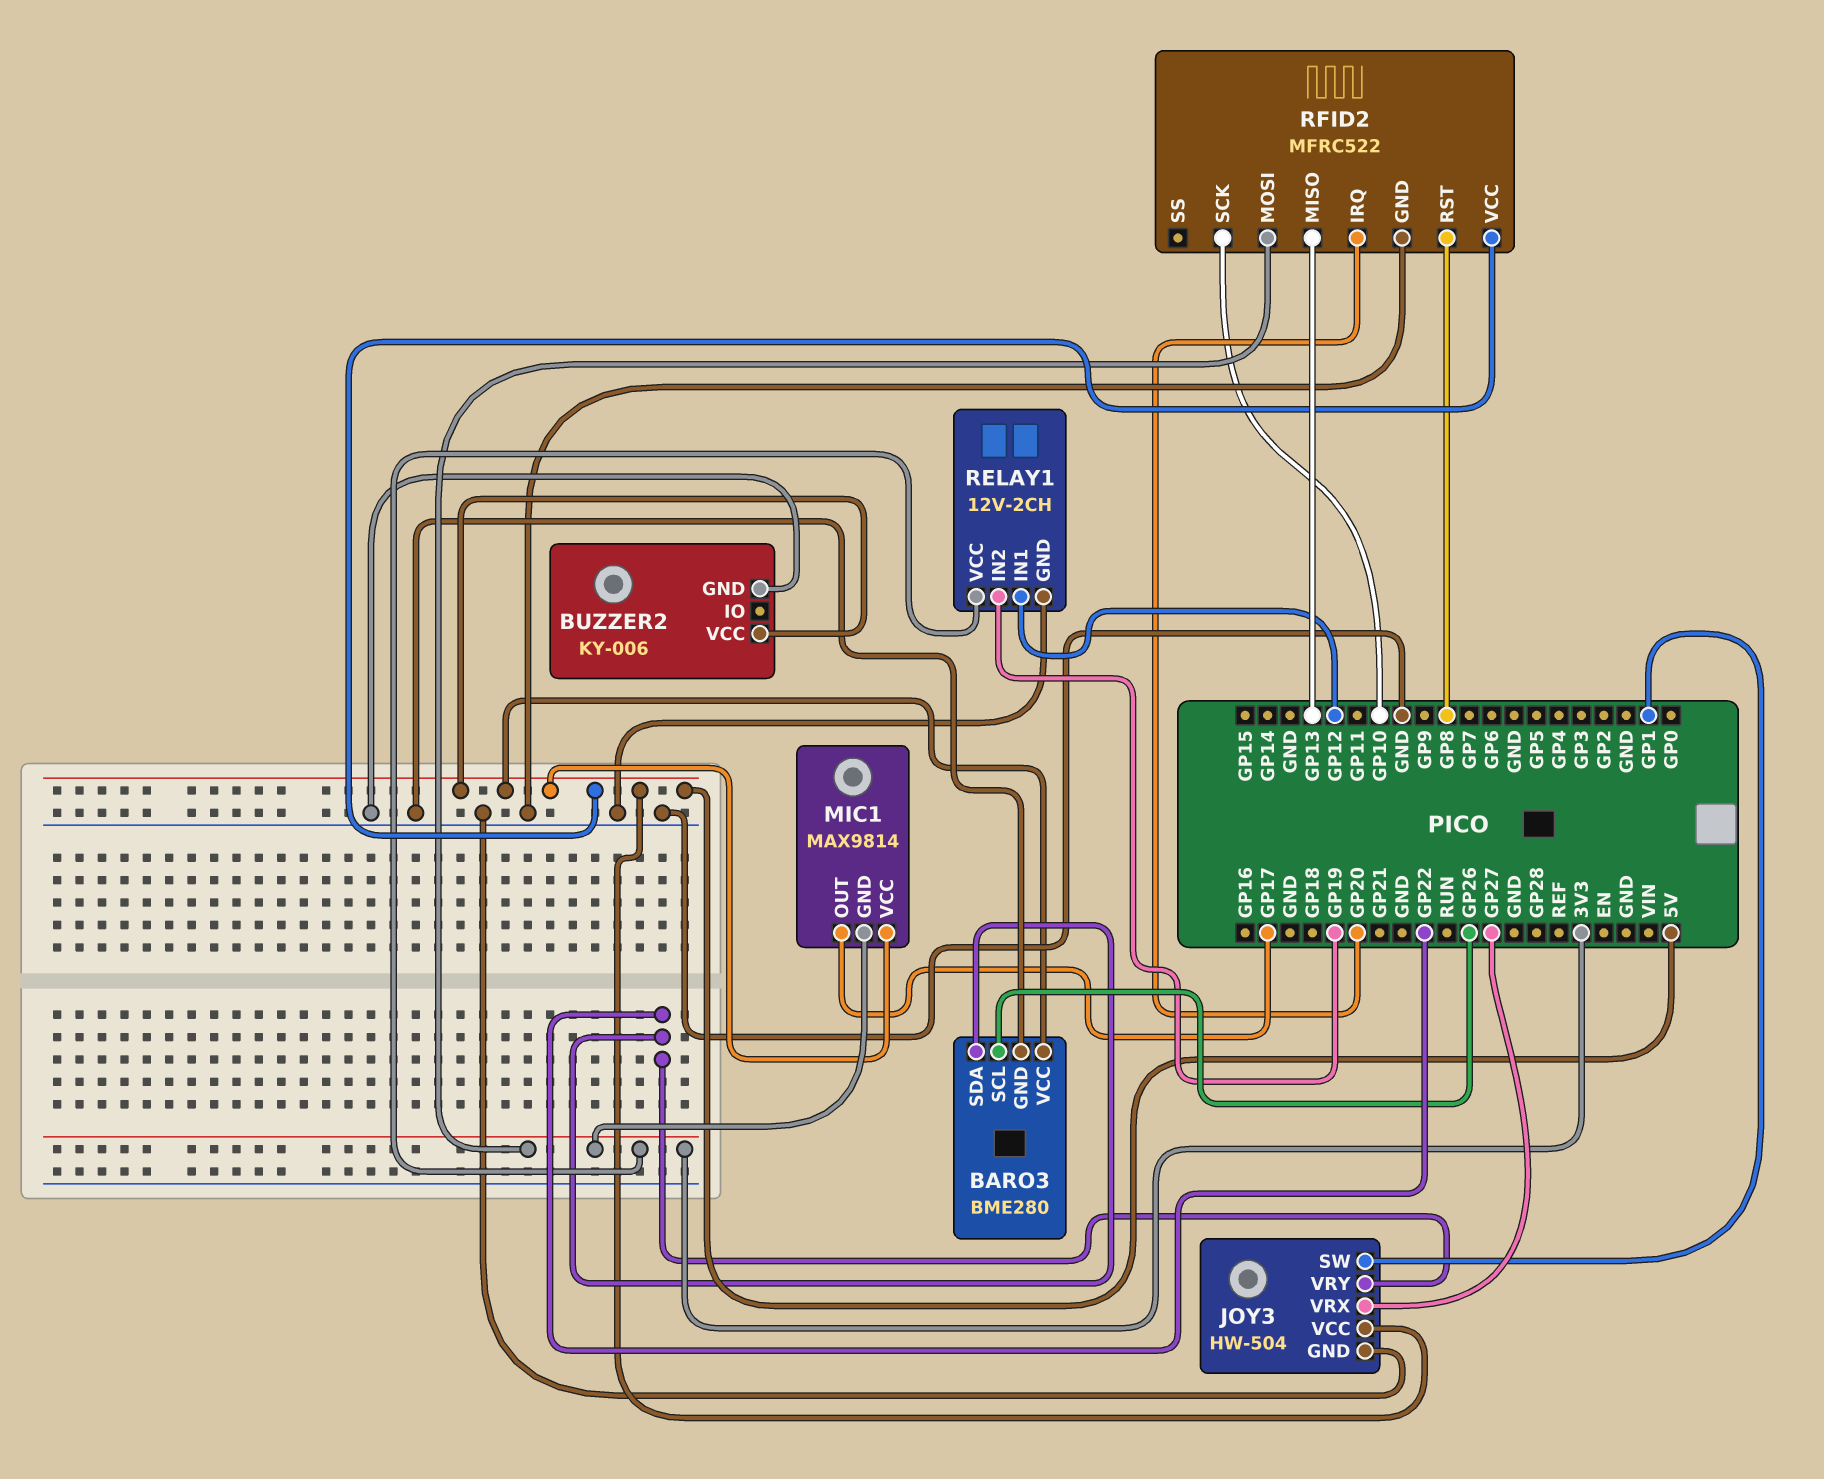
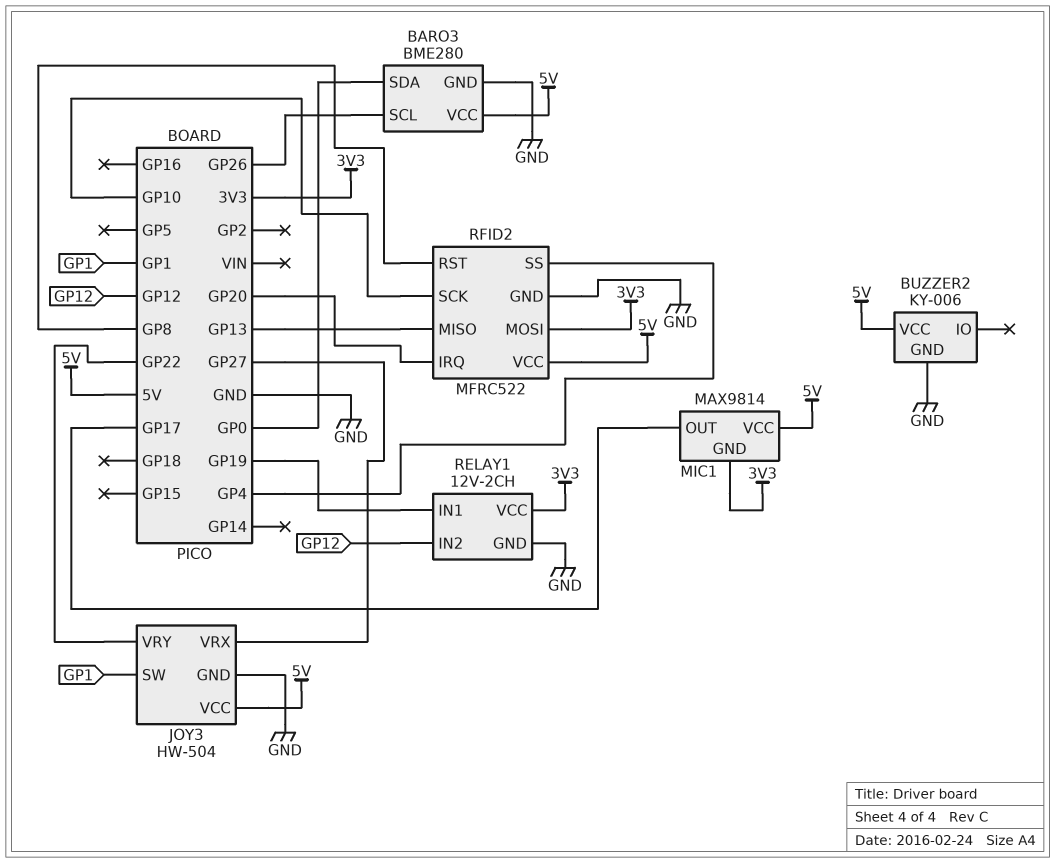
BARO3 pin SDA: GP22 -> GP0
RELAY1 pin IN1: GP12 -> GP19
RELAY1 pin IN2: GP19 -> GP12
RFID2 pin SS: none -> GP4

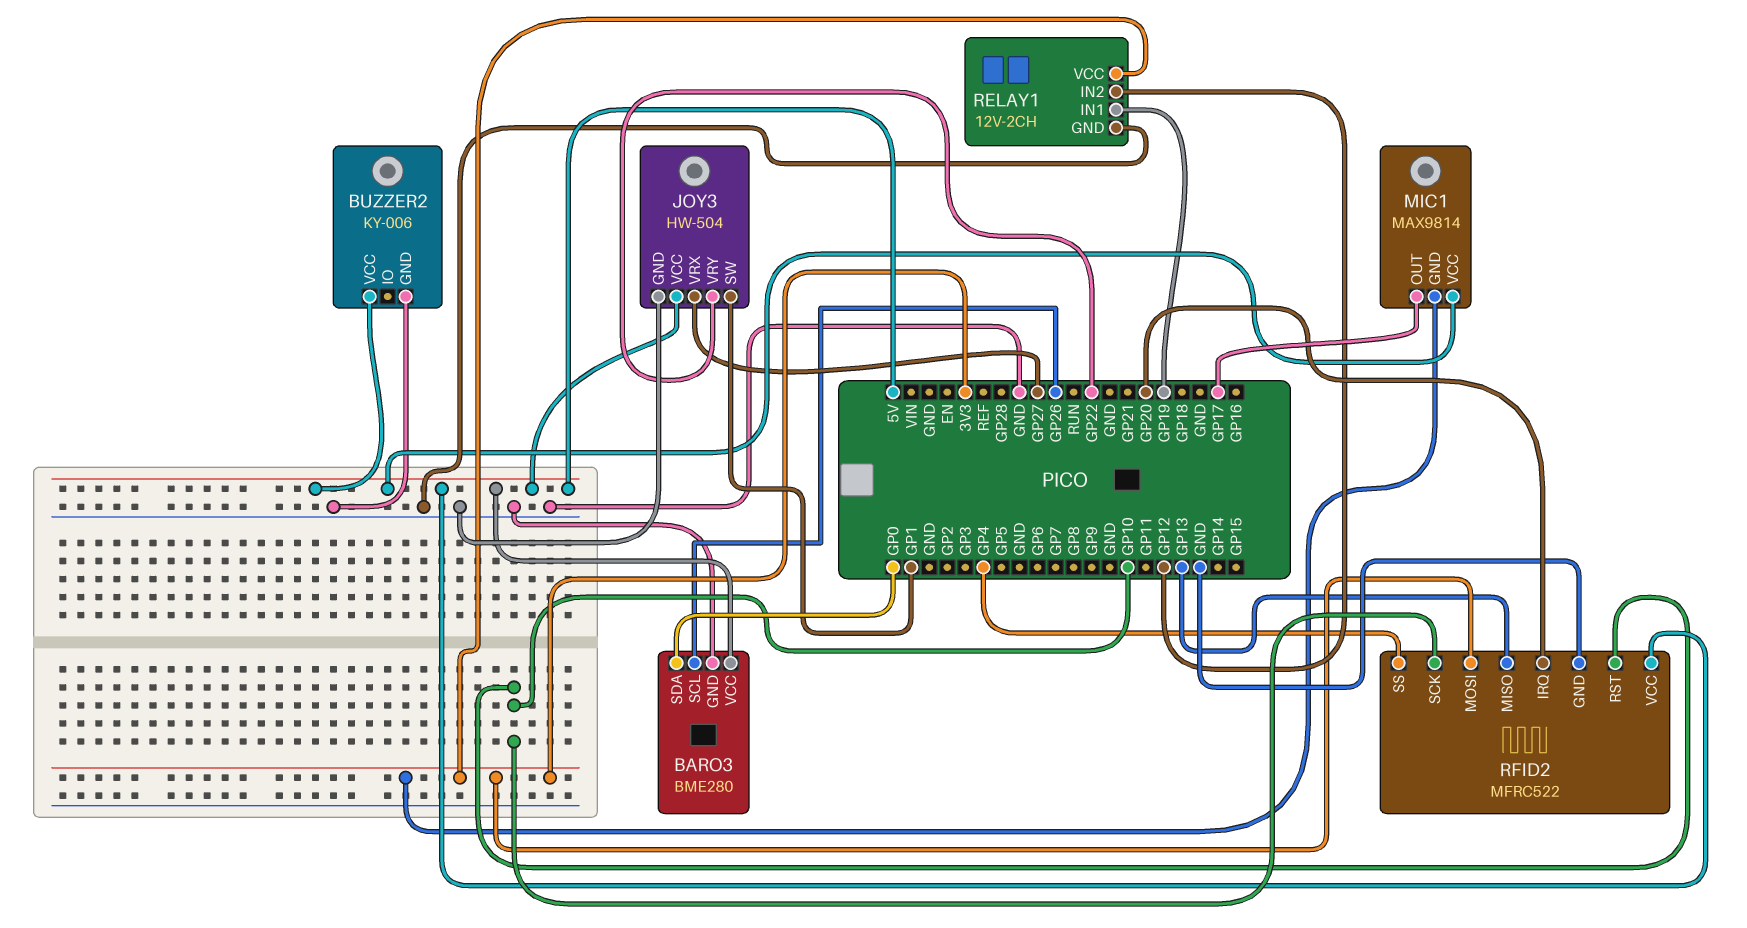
RFID2 pin RST: GP8 -> GP10

